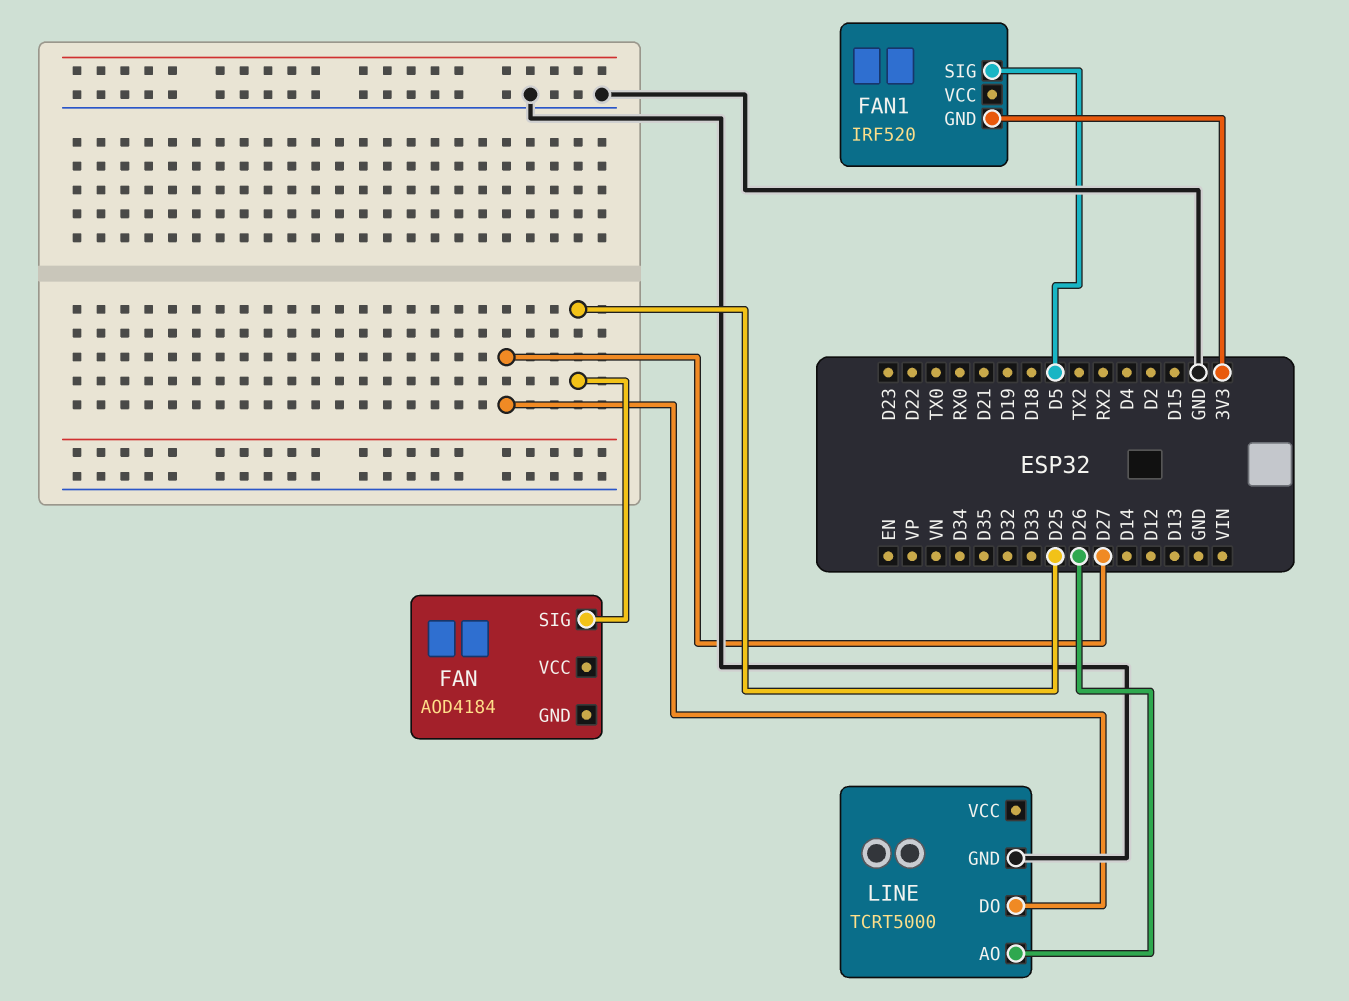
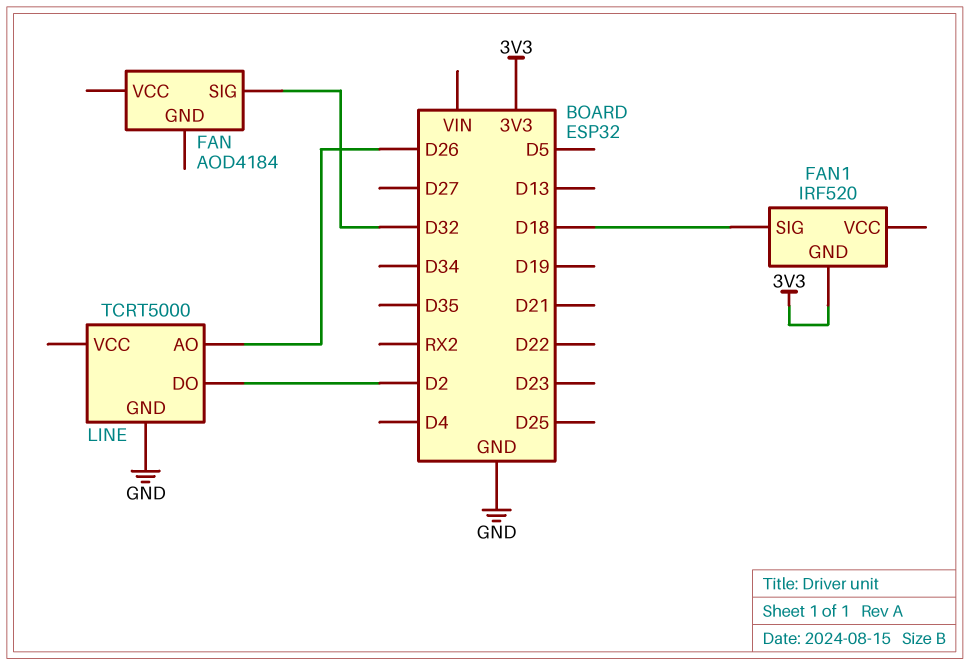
FAN pin SIG: D25 -> D32
FAN1 pin SIG: D5 -> D18
LINE pin DO: D27 -> D2

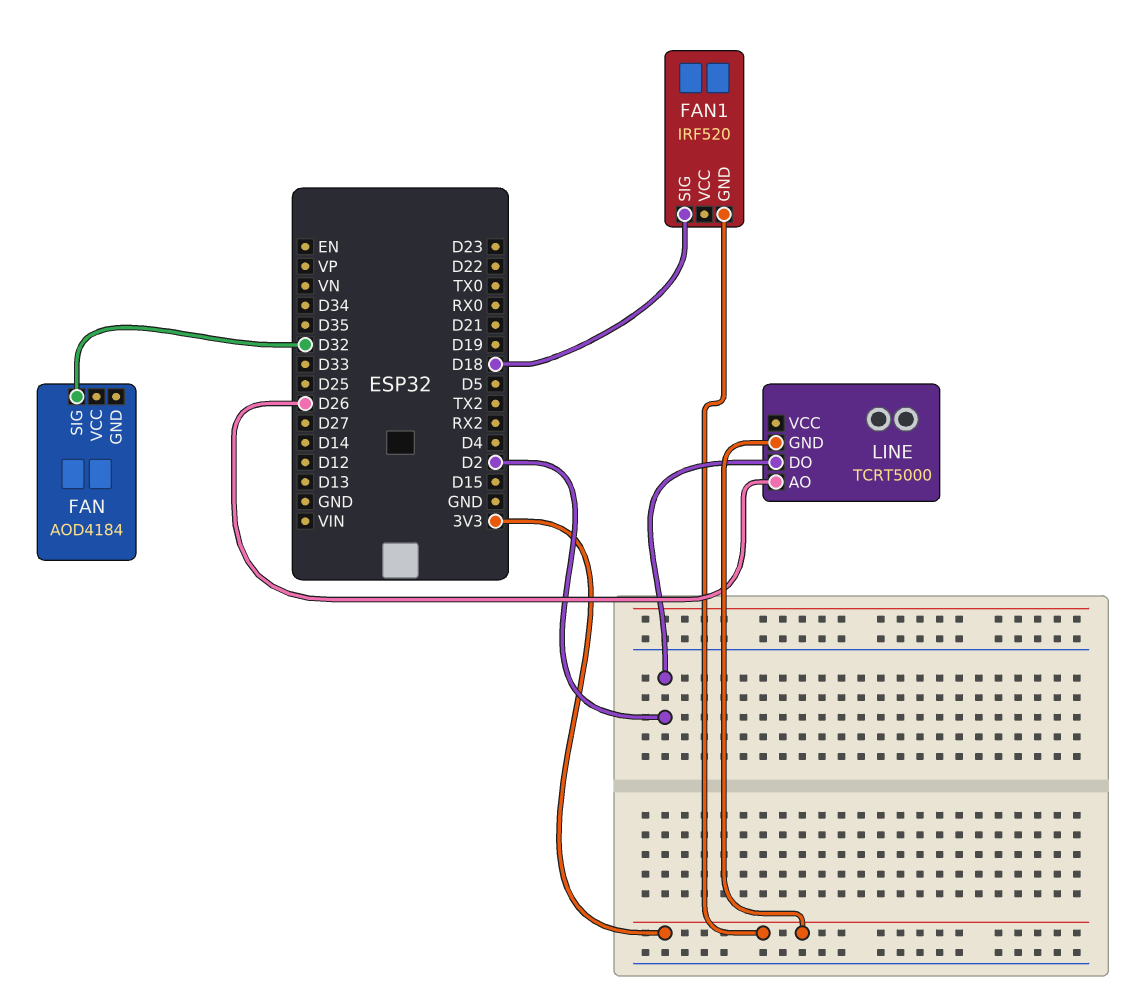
LINE pin GND: GND -> 3V3

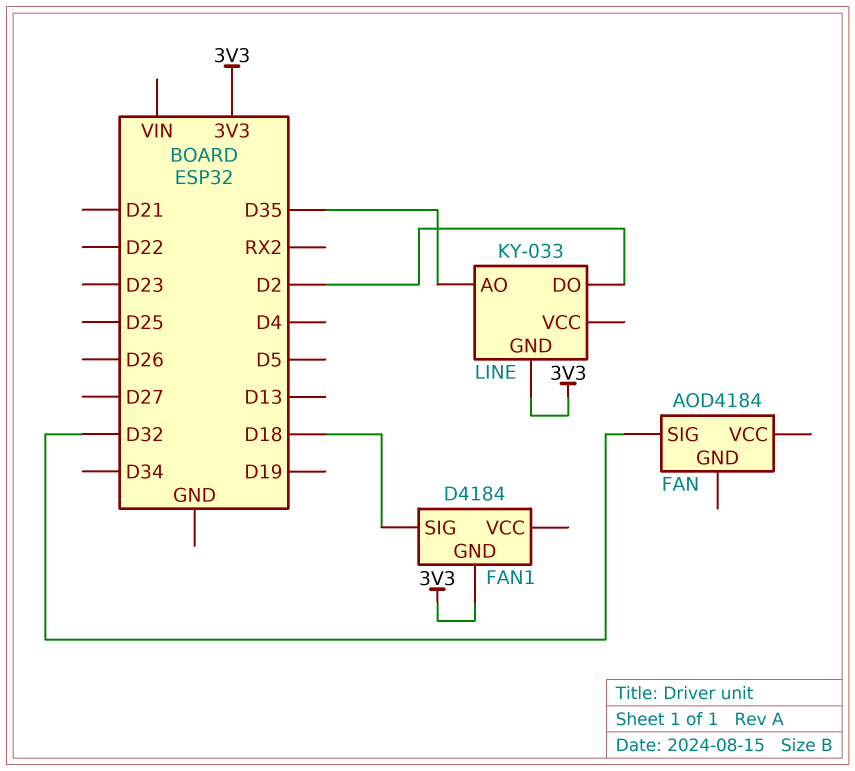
FAN1: IRF520 -> D4184
LINE: TCRT5000 -> KY-033
LINE pin AO: D26 -> D35

